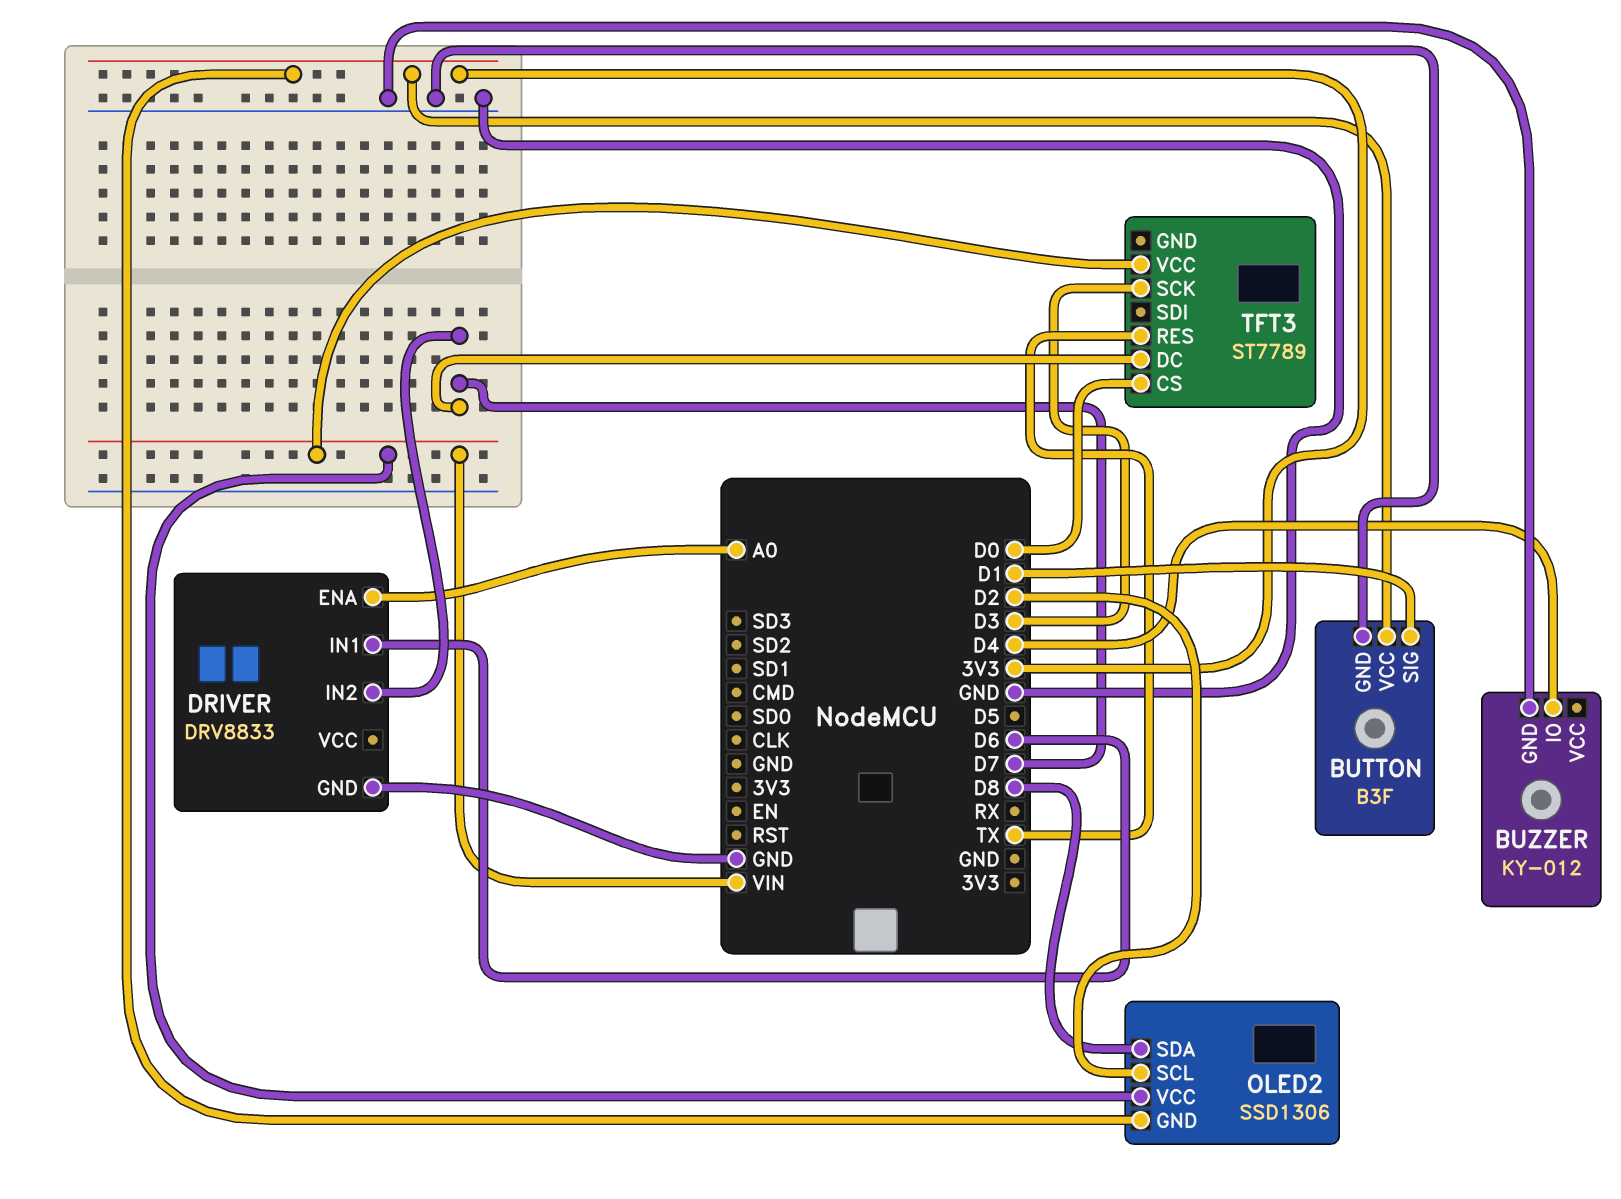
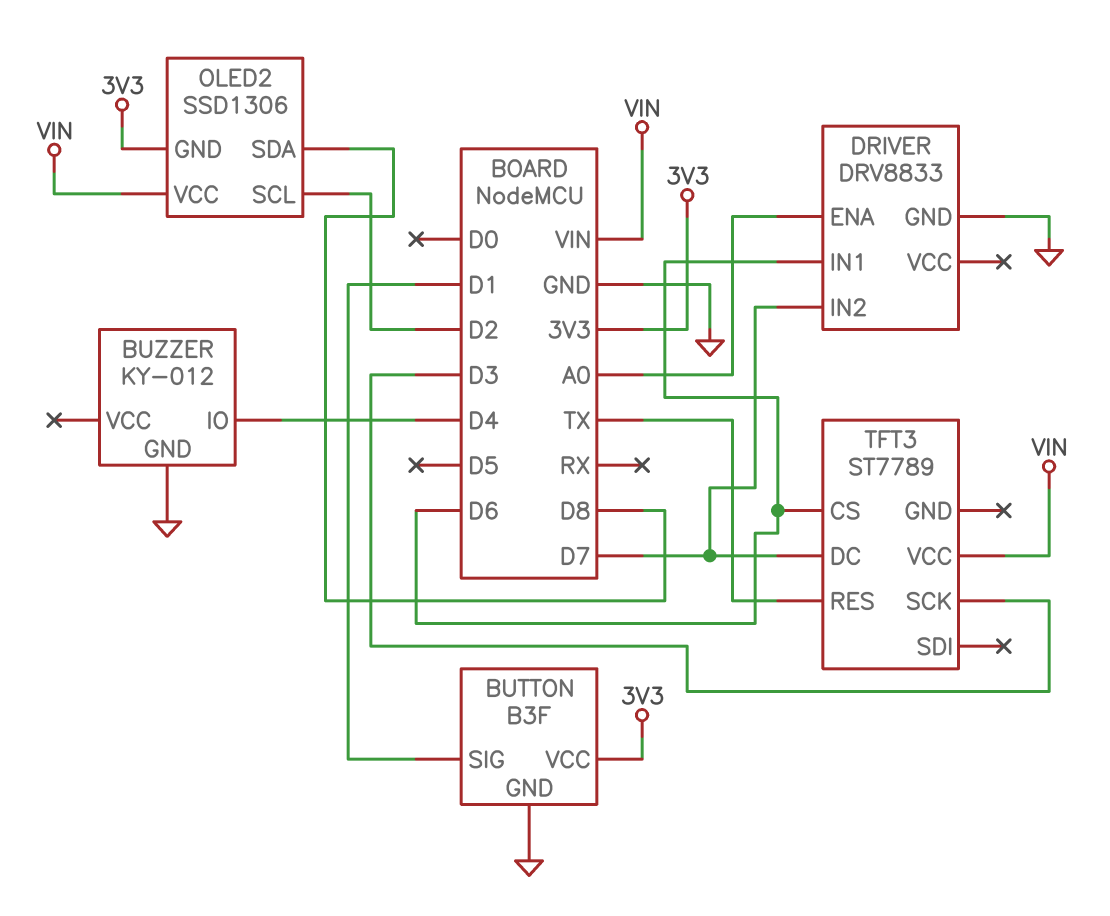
TFT3 pin CS: D0 -> D6

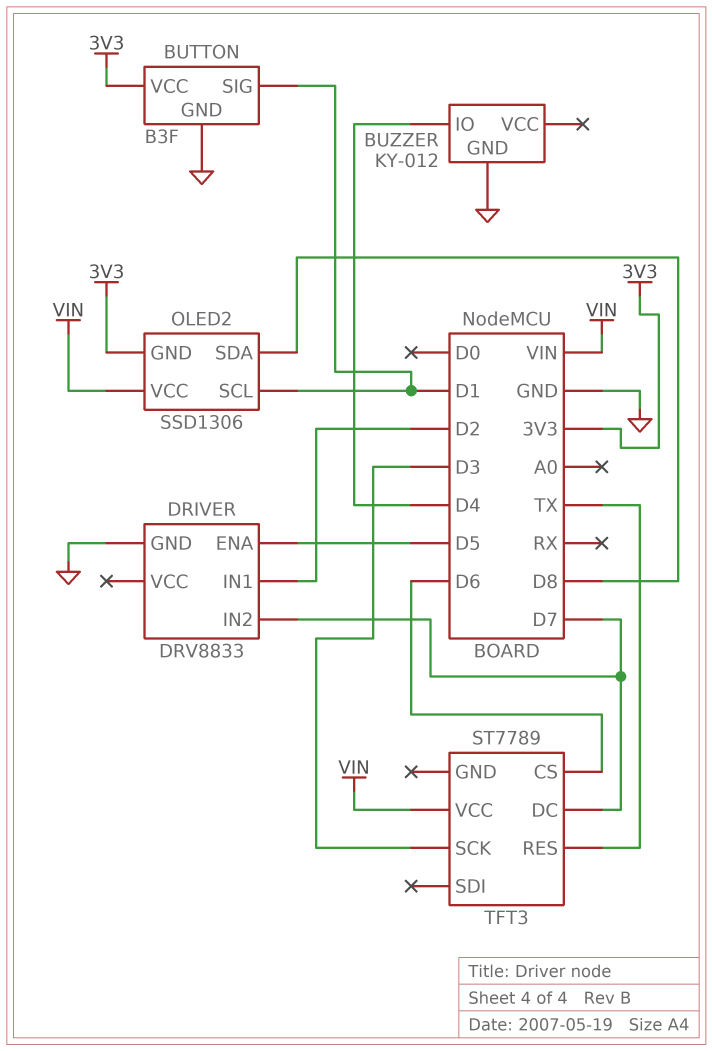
DRIVER pin ENA: A0 -> D5
DRIVER pin IN1: D6 -> D2
OLED2 pin SCL: D2 -> D1

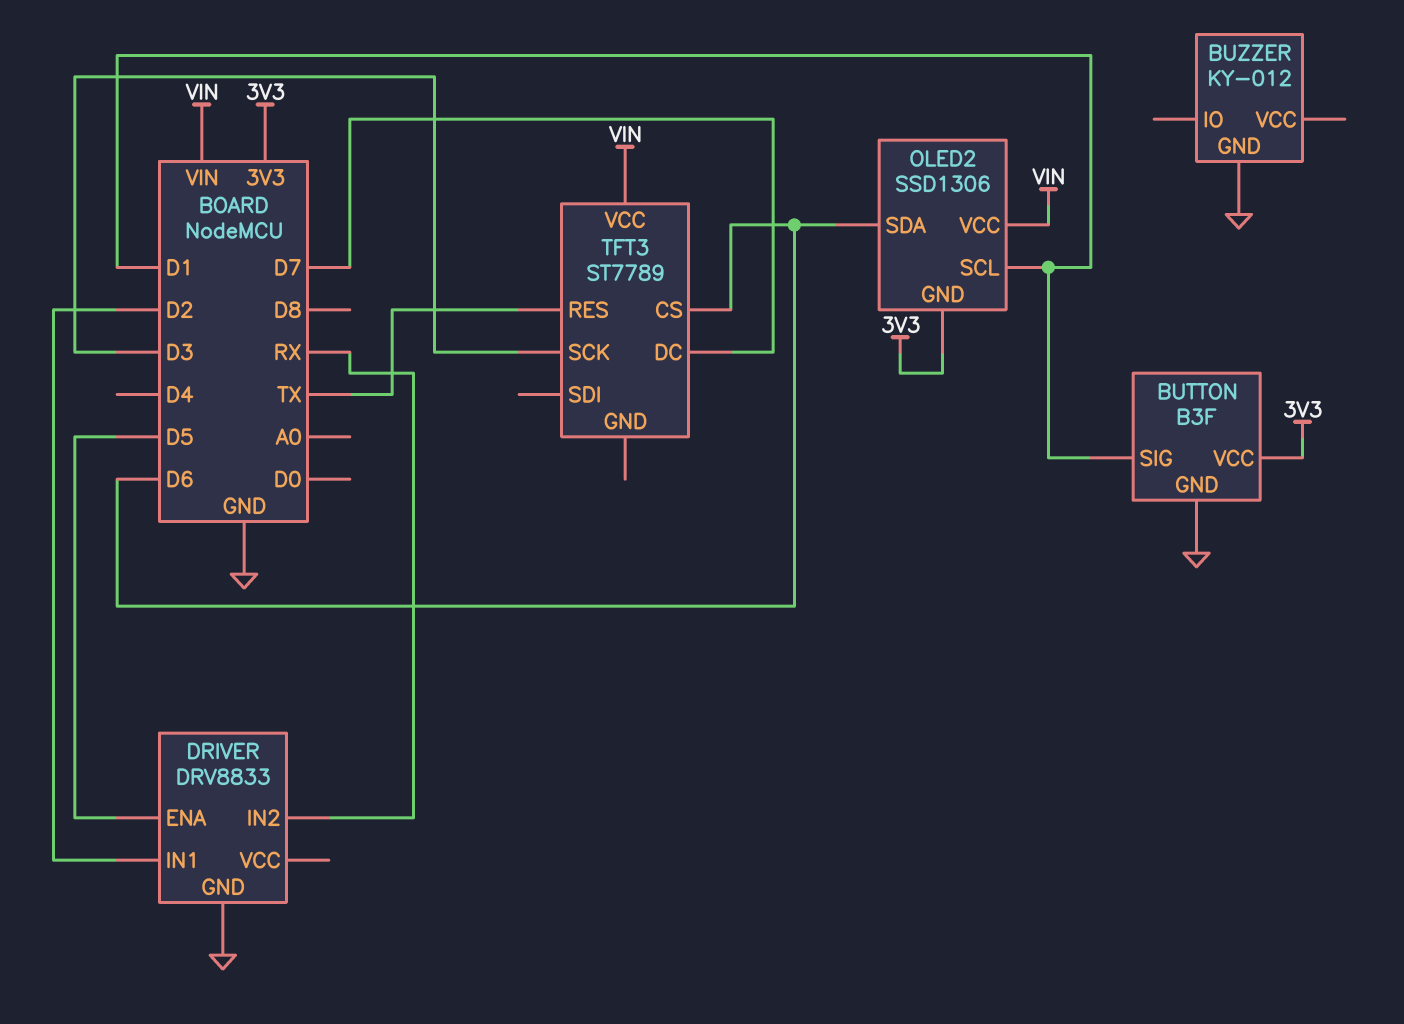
BUZZER pin IO: D4 -> none
DRIVER pin IN2: D7 -> RX
OLED2 pin SDA: D8 -> D6

